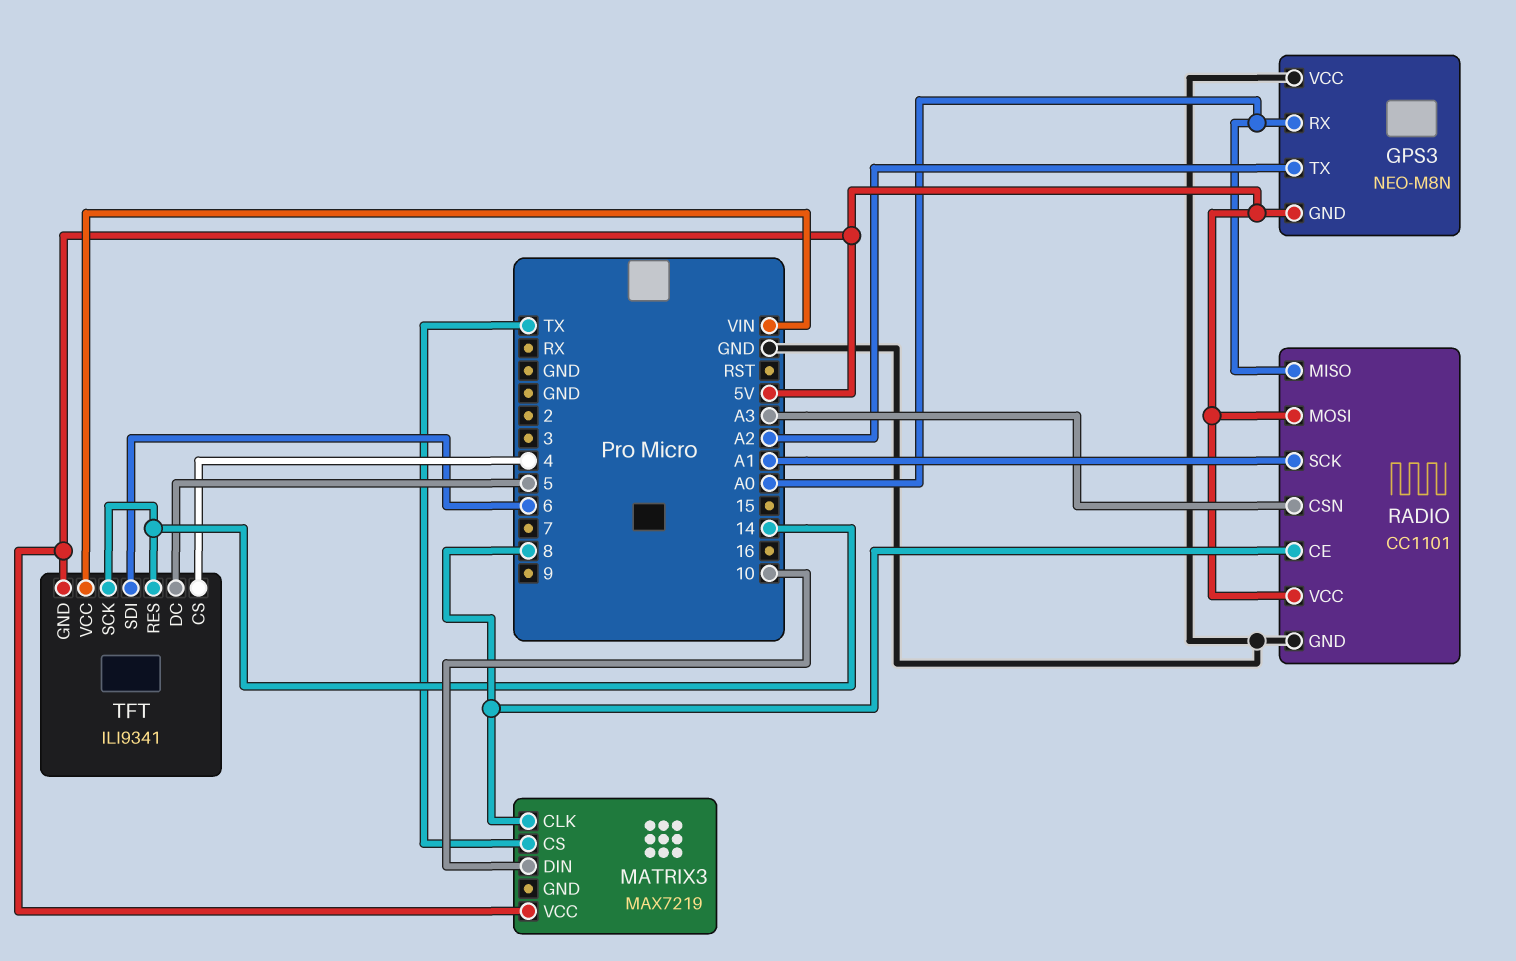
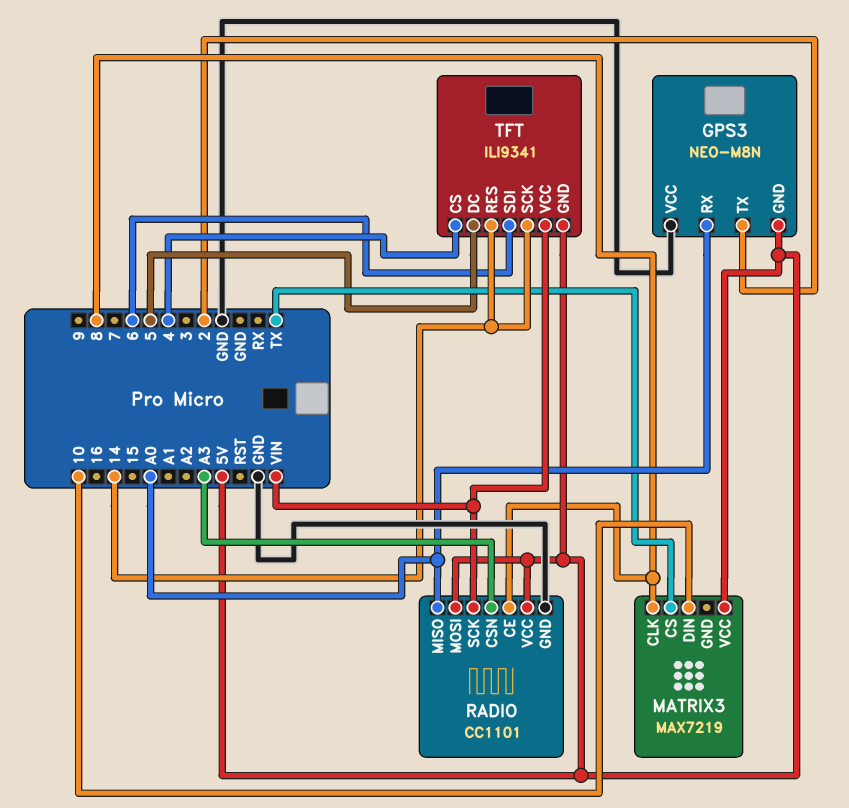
GPS3 pin TX: A2 -> 2
RADIO pin SCK: A1 -> VIN

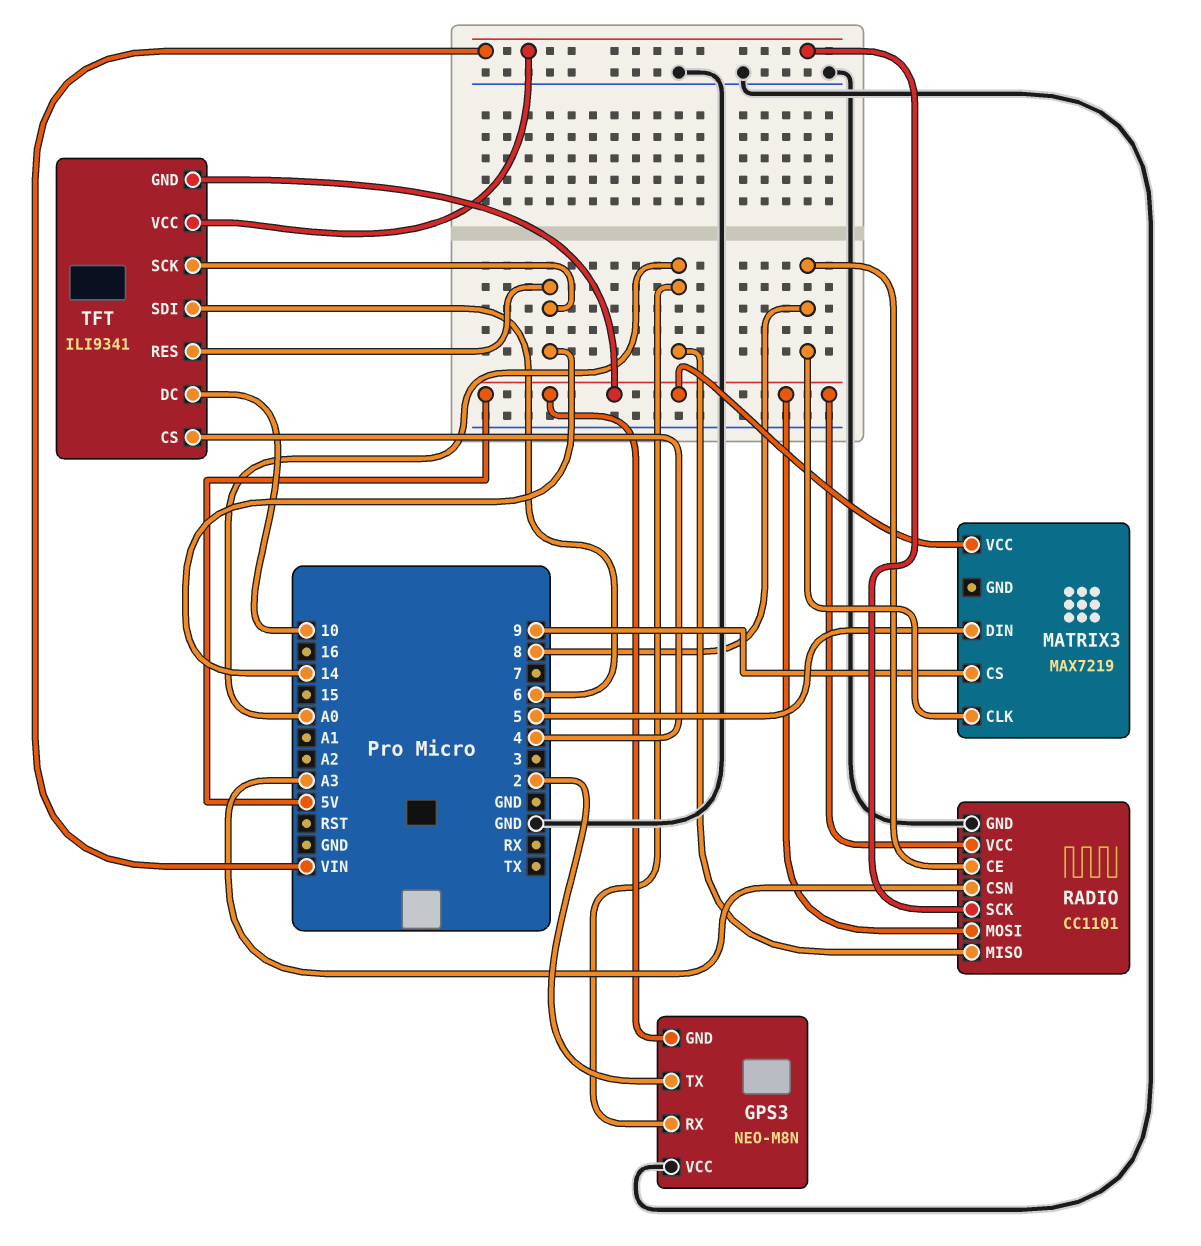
MATRIX3 pin CS: TX -> 9
MATRIX3 pin DIN: 10 -> 5
TFT pin DC: 5 -> 10

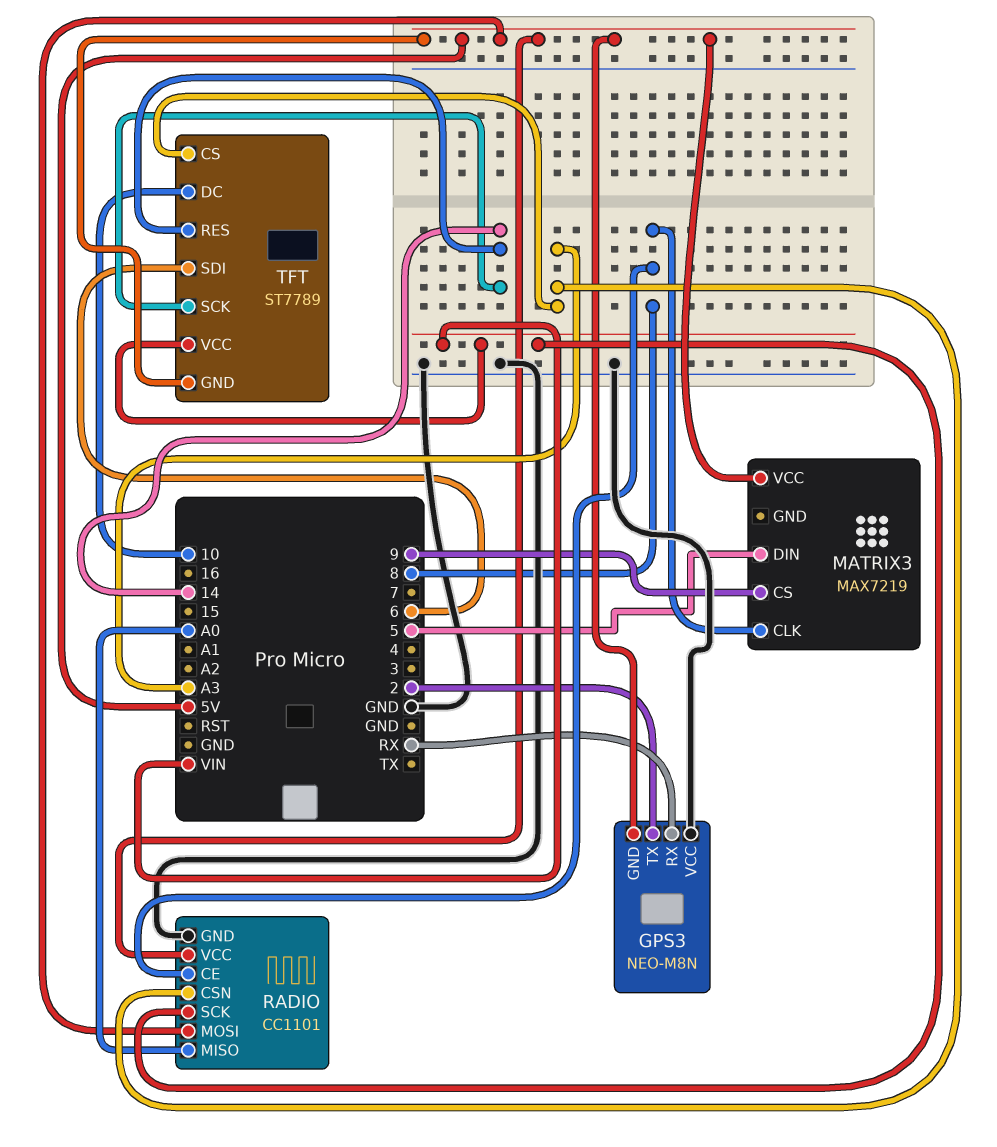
GPS3 pin RX: A0 -> RX
TFT: ILI9341 -> ST7789
TFT pin CS: 4 -> A3

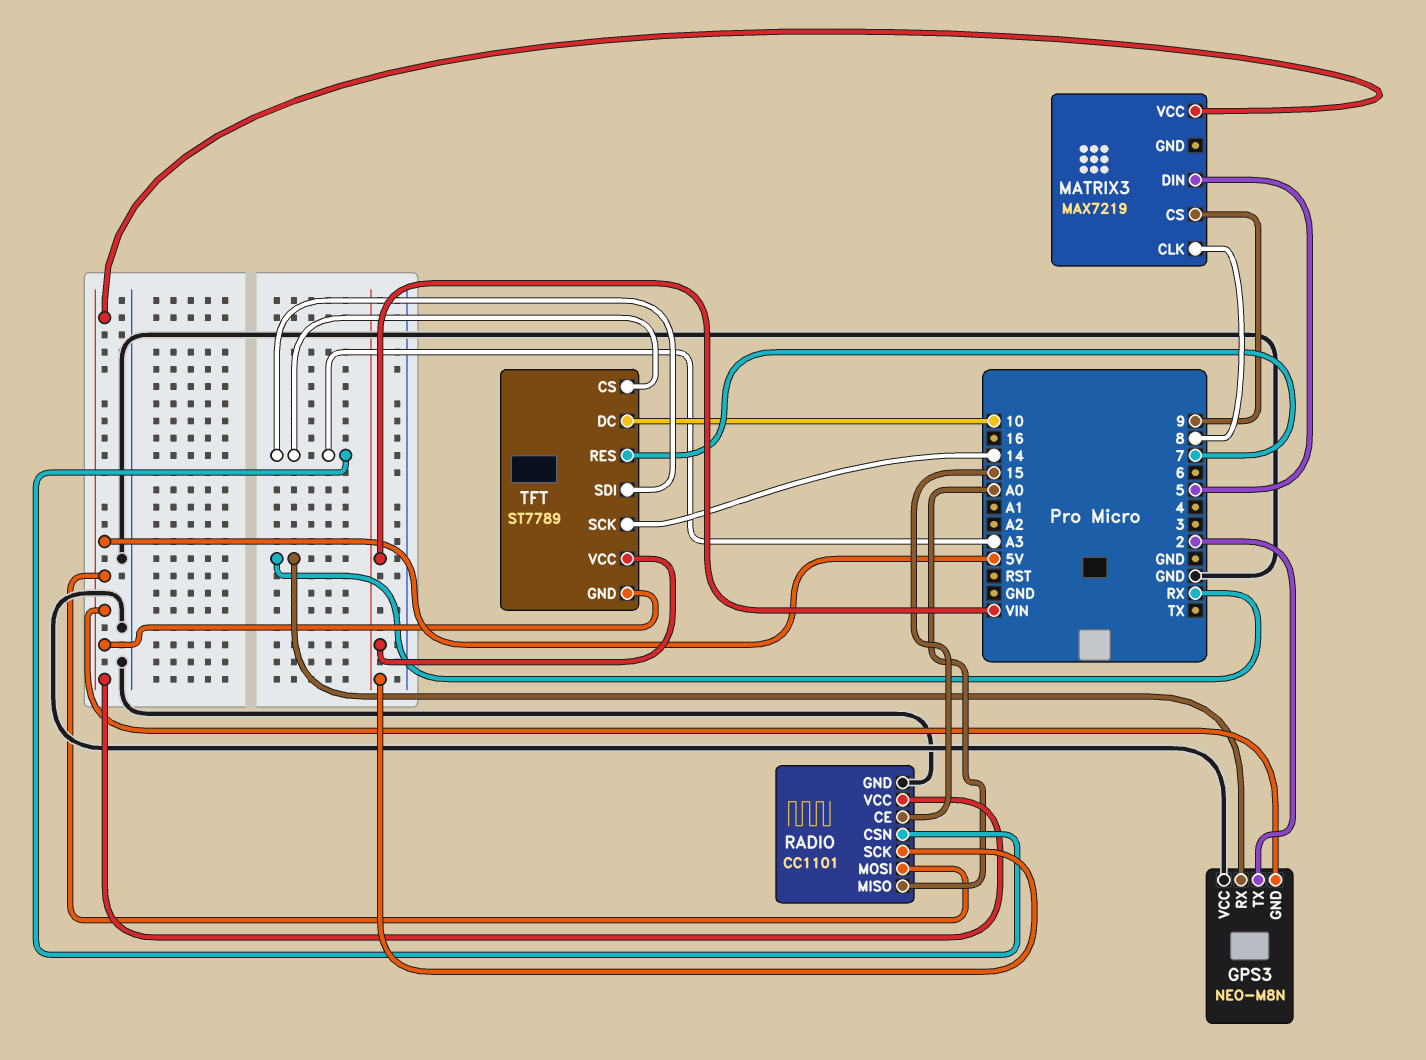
RADIO pin CE: 8 -> 15
TFT pin RES: 14 -> 7
TFT pin SDI: 6 -> A3

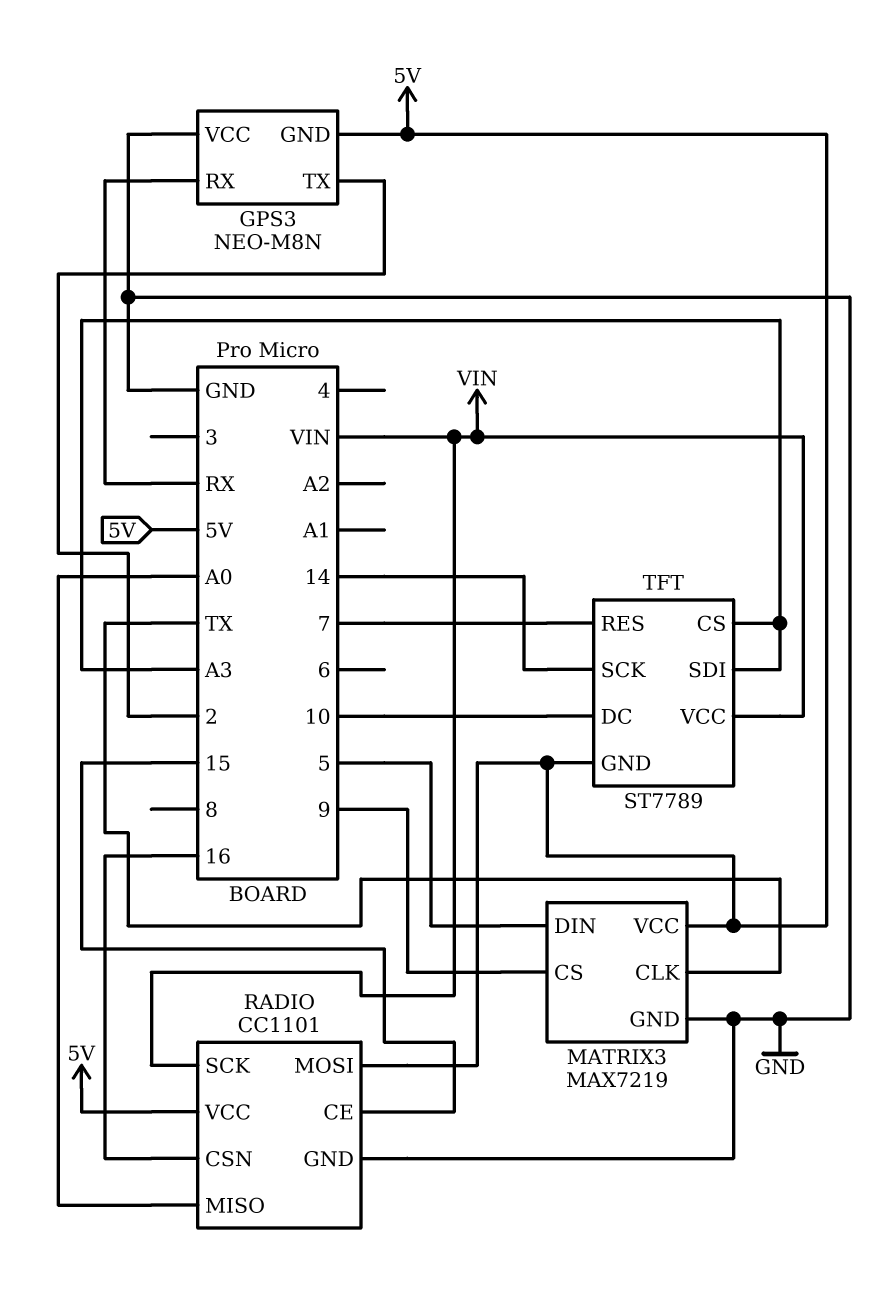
MATRIX3 pin CLK: 8 -> TX
MATRIX3 pin GND: none -> GND
RADIO pin CSN: A3 -> 16

